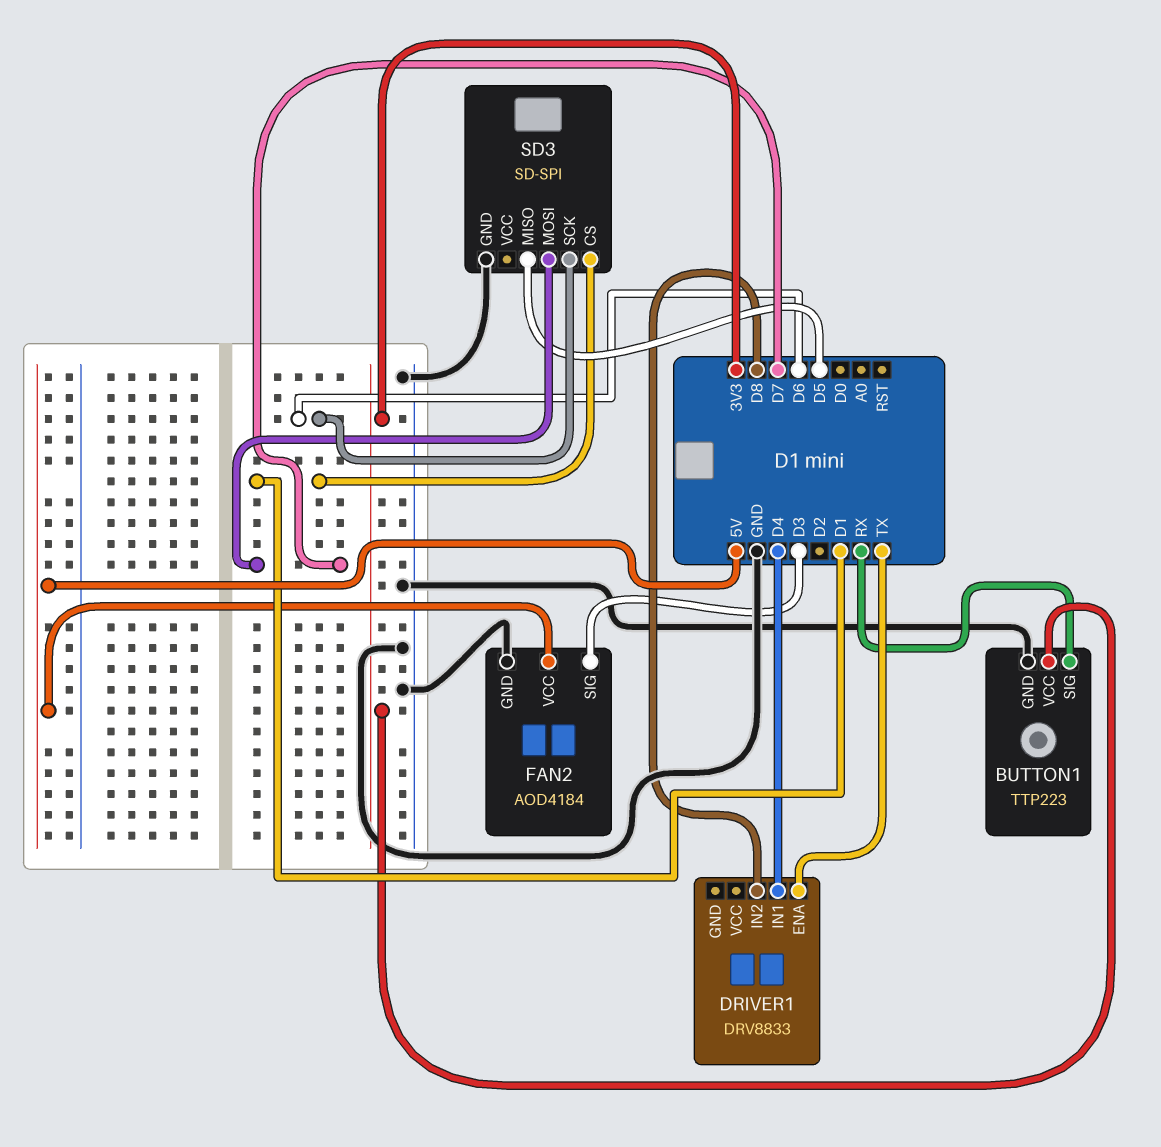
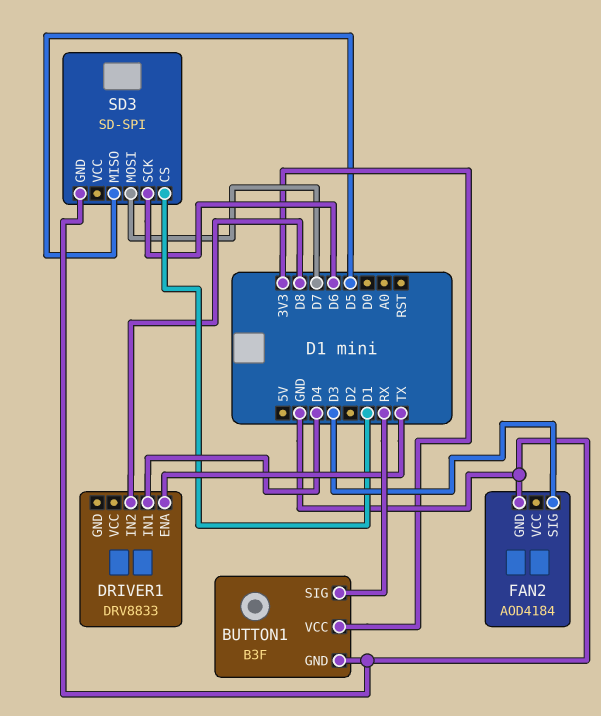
BUTTON1: TTP223 -> B3F
FAN2 pin VCC: 5V -> none

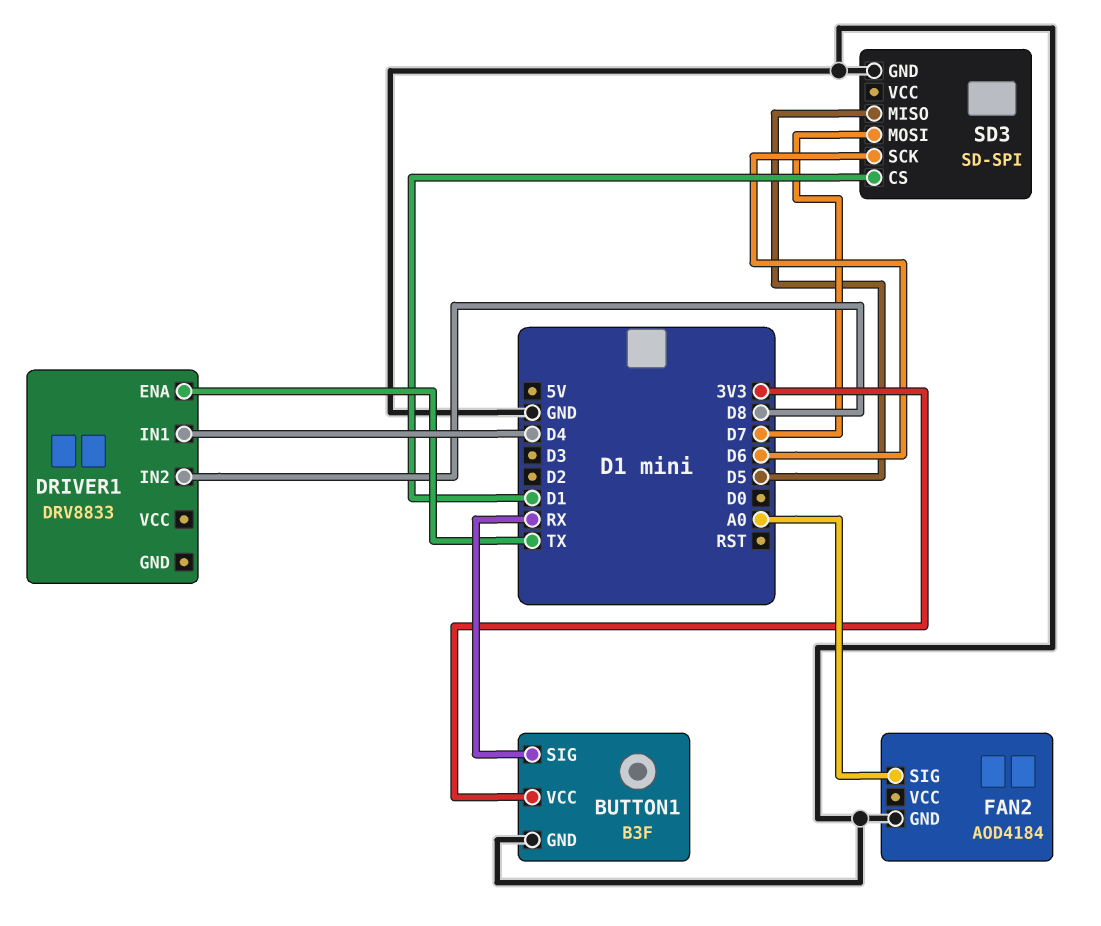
FAN2 pin SIG: D3 -> A0

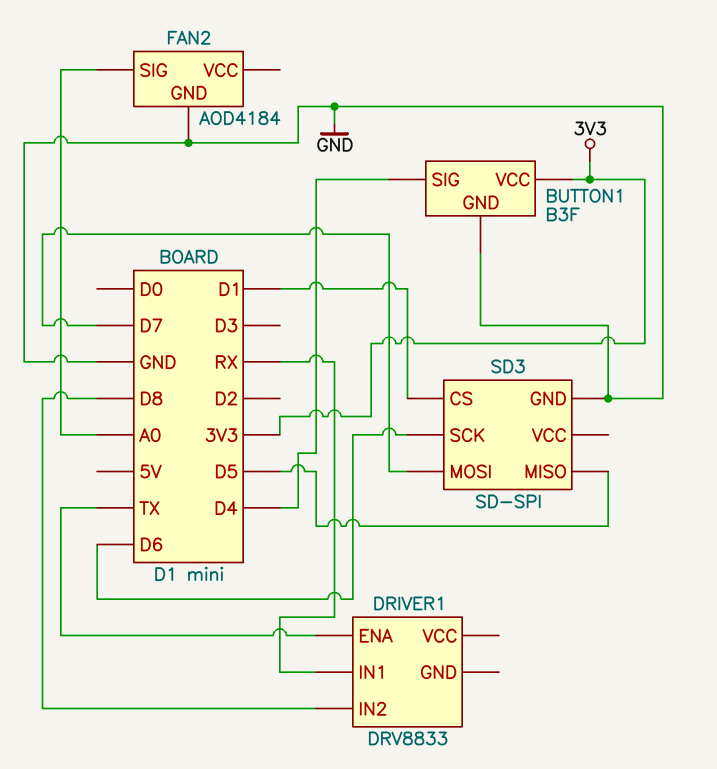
BUTTON1 pin SIG: RX -> D4
DRIVER1 pin IN1: D4 -> RX

